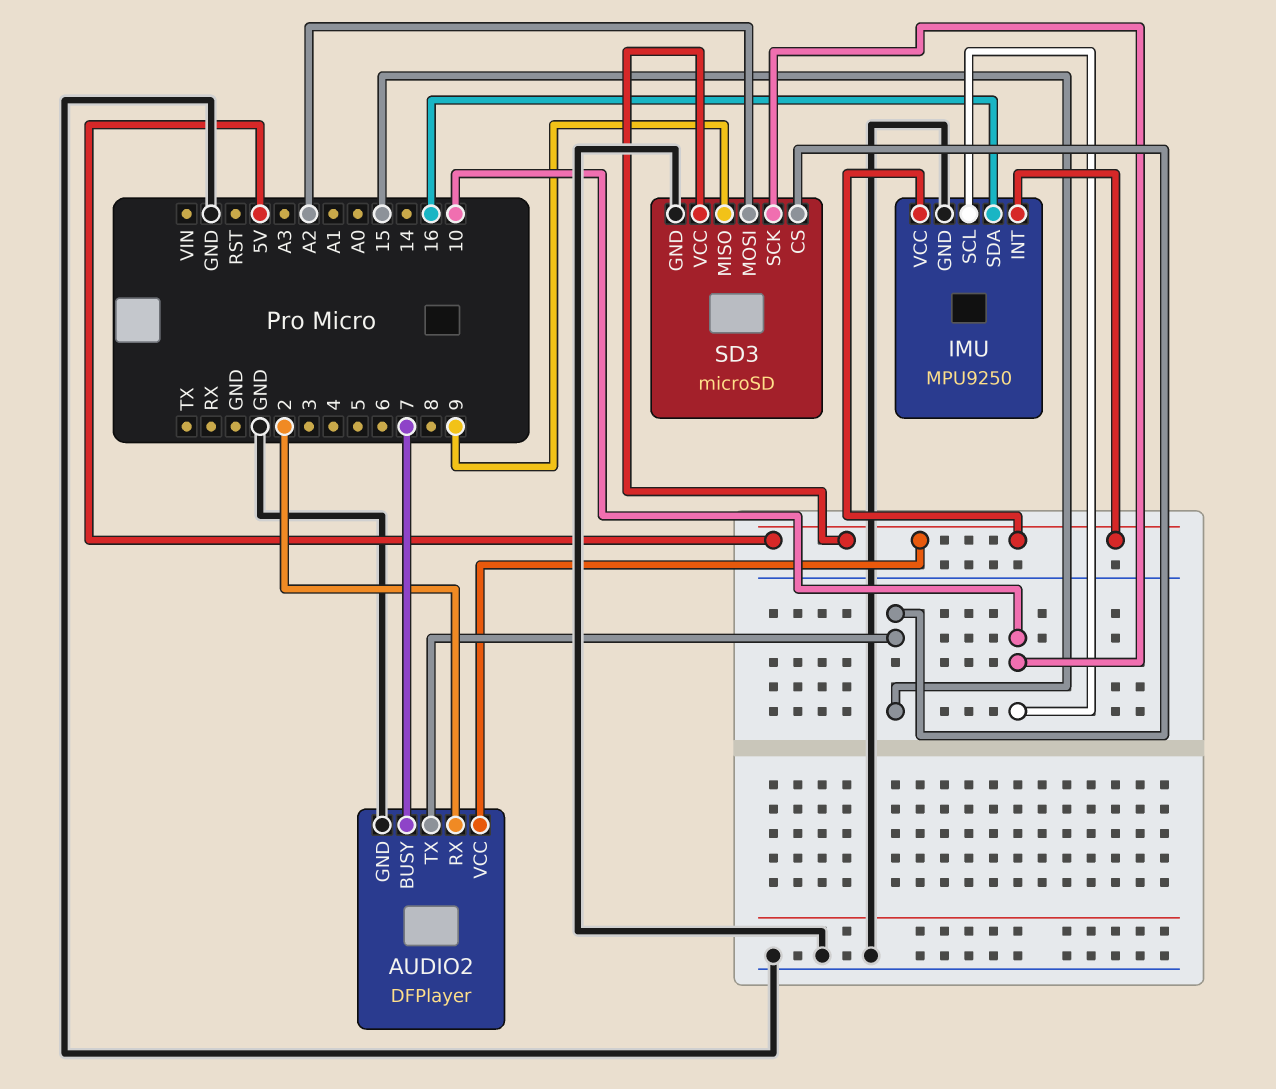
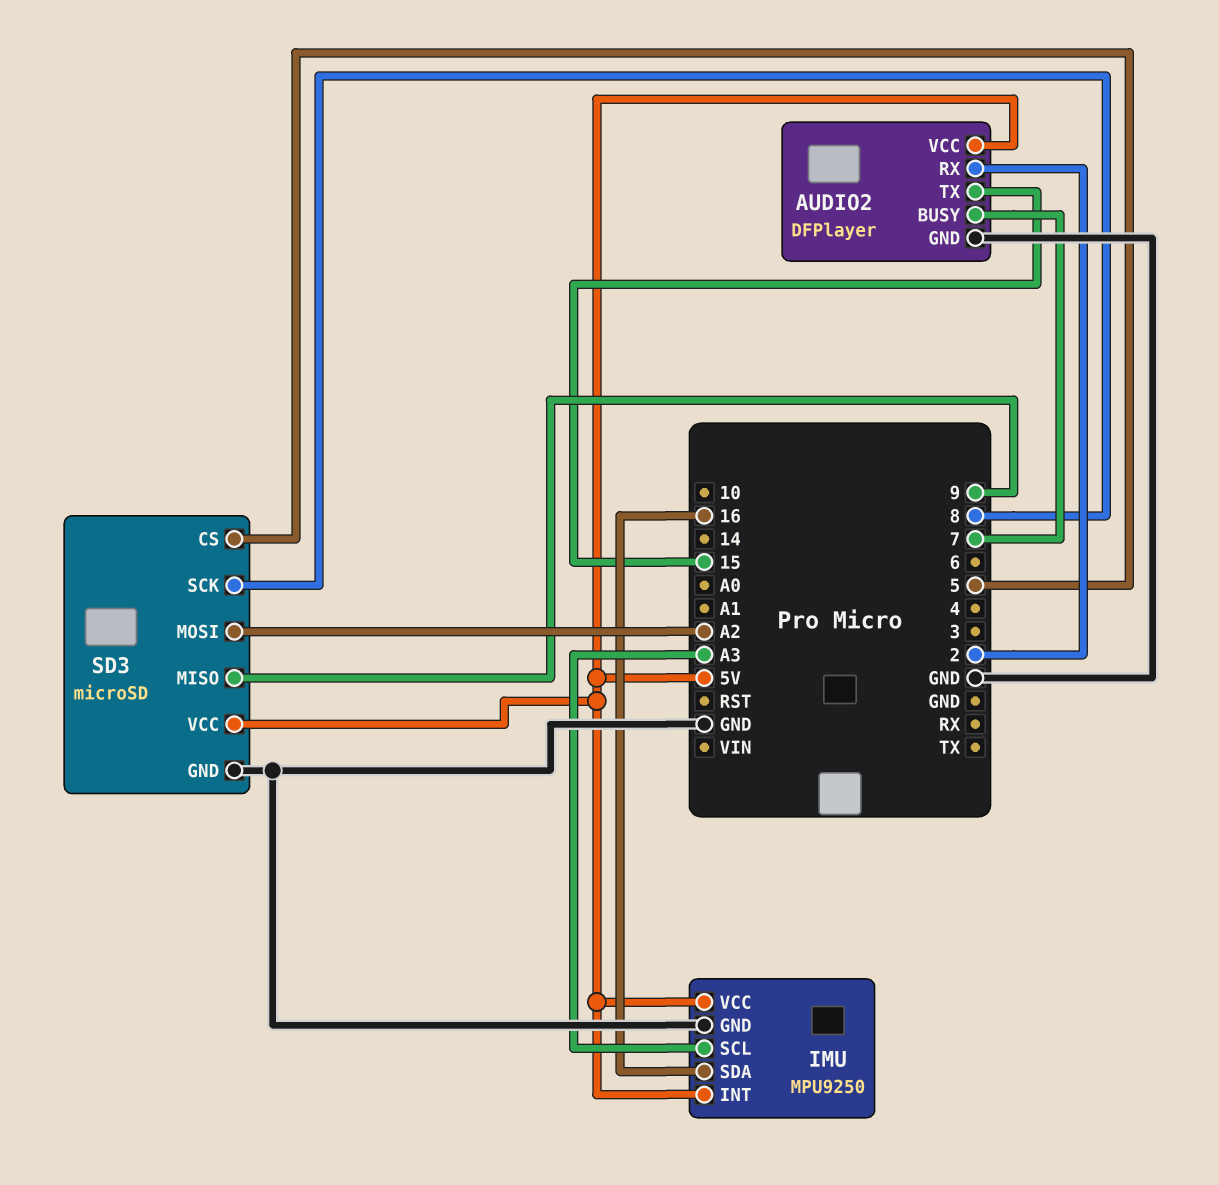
IMU pin SCL: 10 -> A3
SD3 pin CS: 15 -> 5
SD3 pin SCK: 10 -> 8

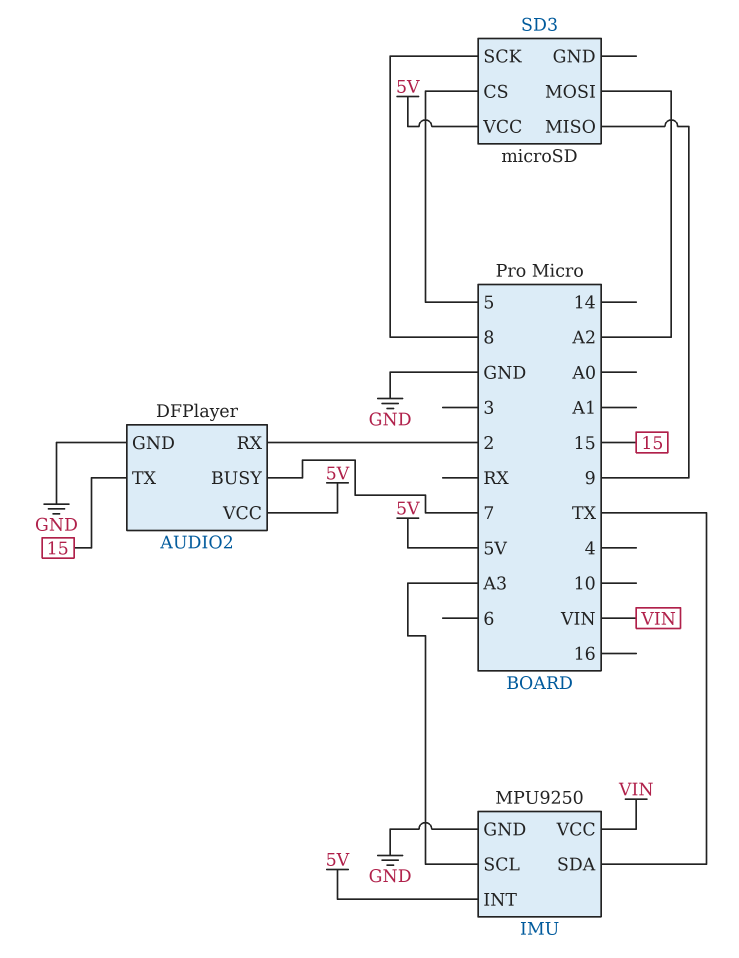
IMU pin SDA: 16 -> TX
IMU pin VCC: 5V -> VIN
SD3 pin GND: GND -> none

